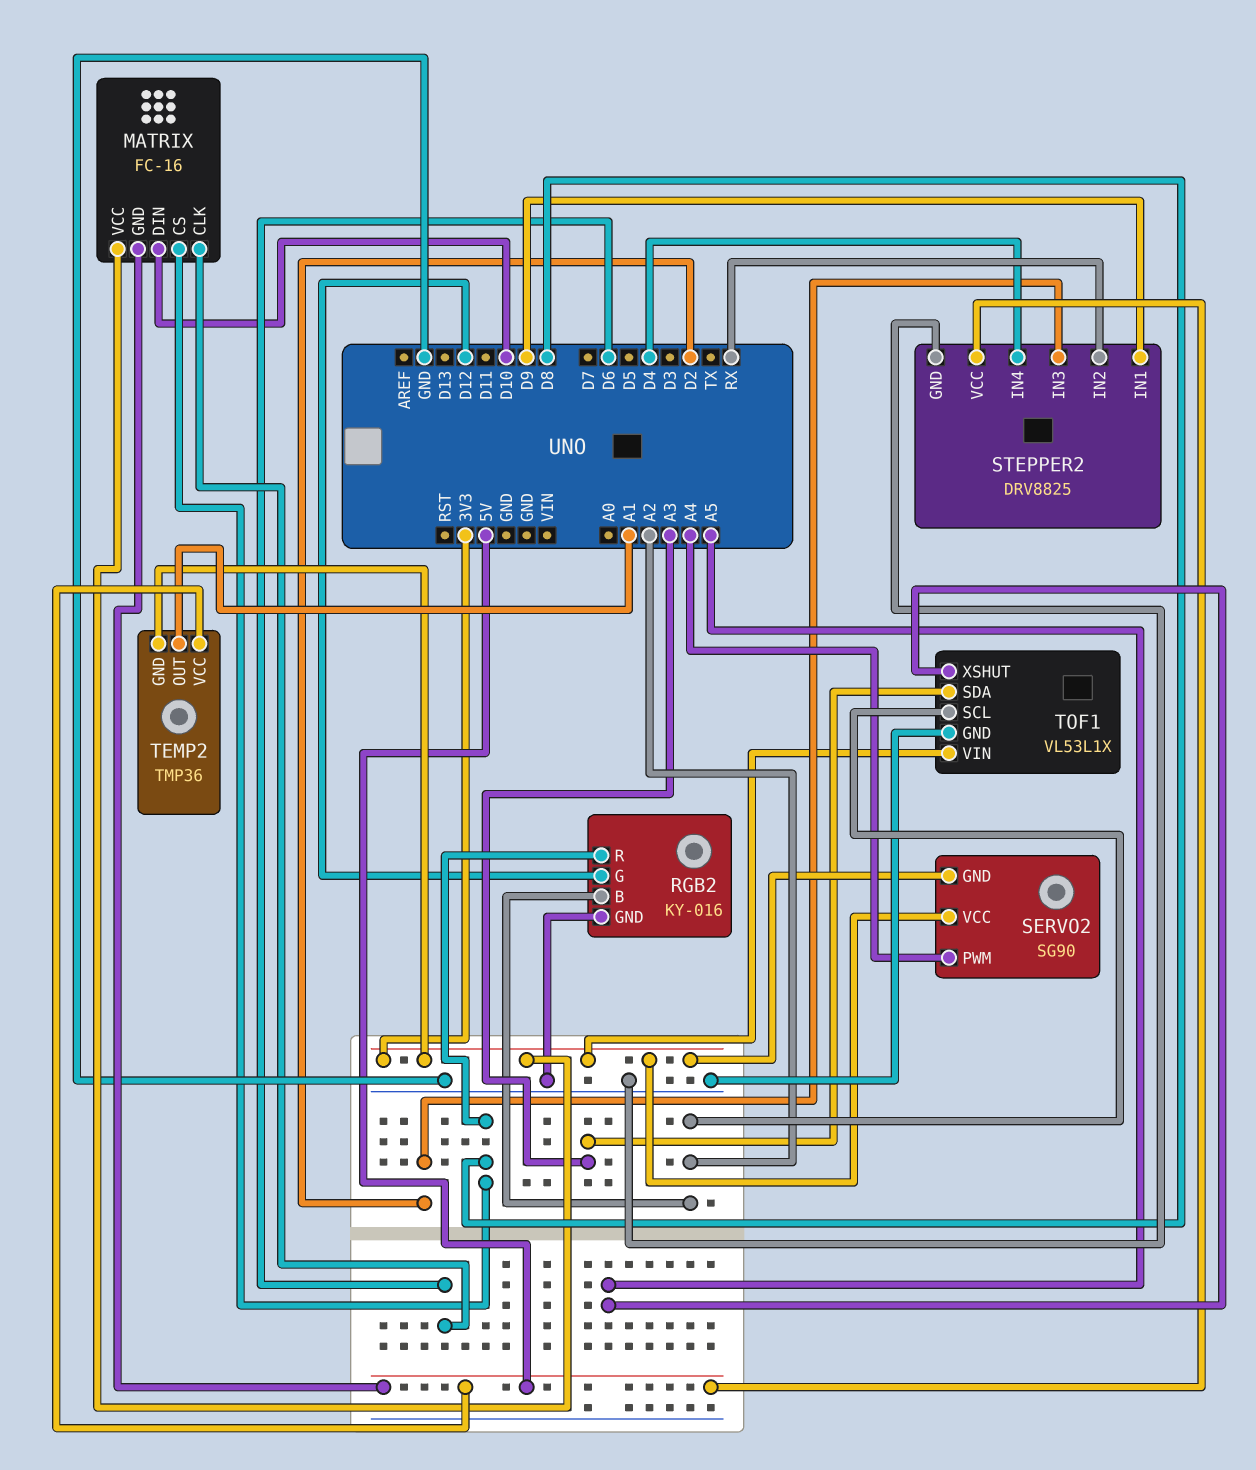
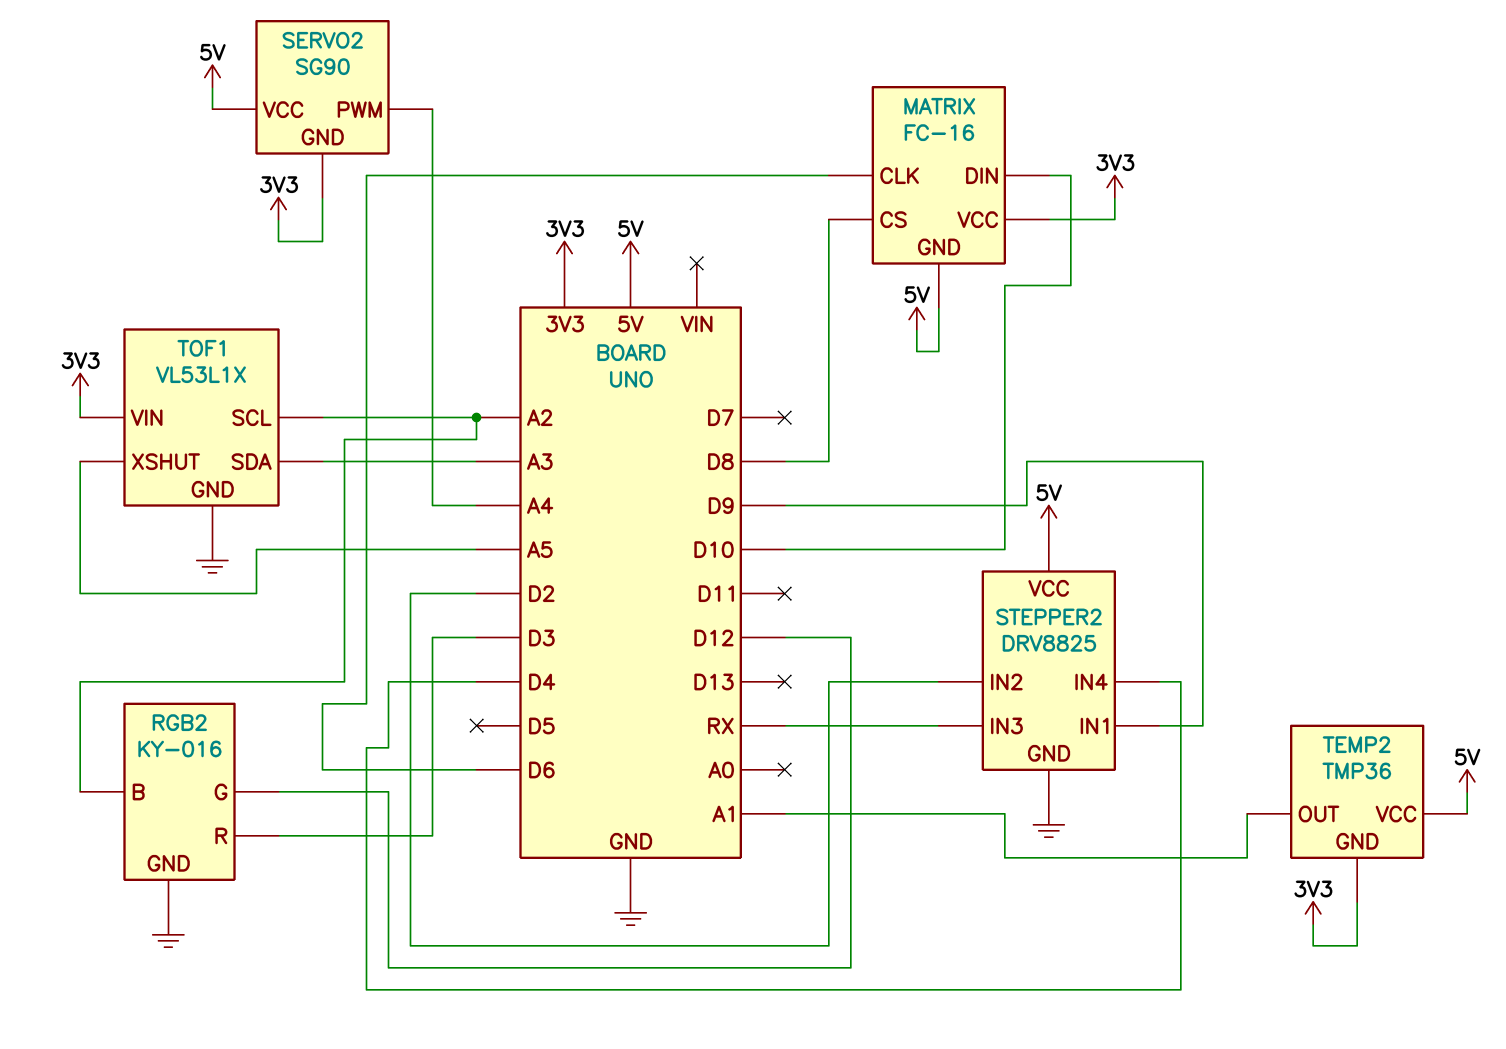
RGB2 pin R: D8 -> D3
SERVO2 pin VCC: 3V3 -> 5V
STEPPER2 pin IN2: RX -> D2
STEPPER2 pin IN3: D2 -> RX

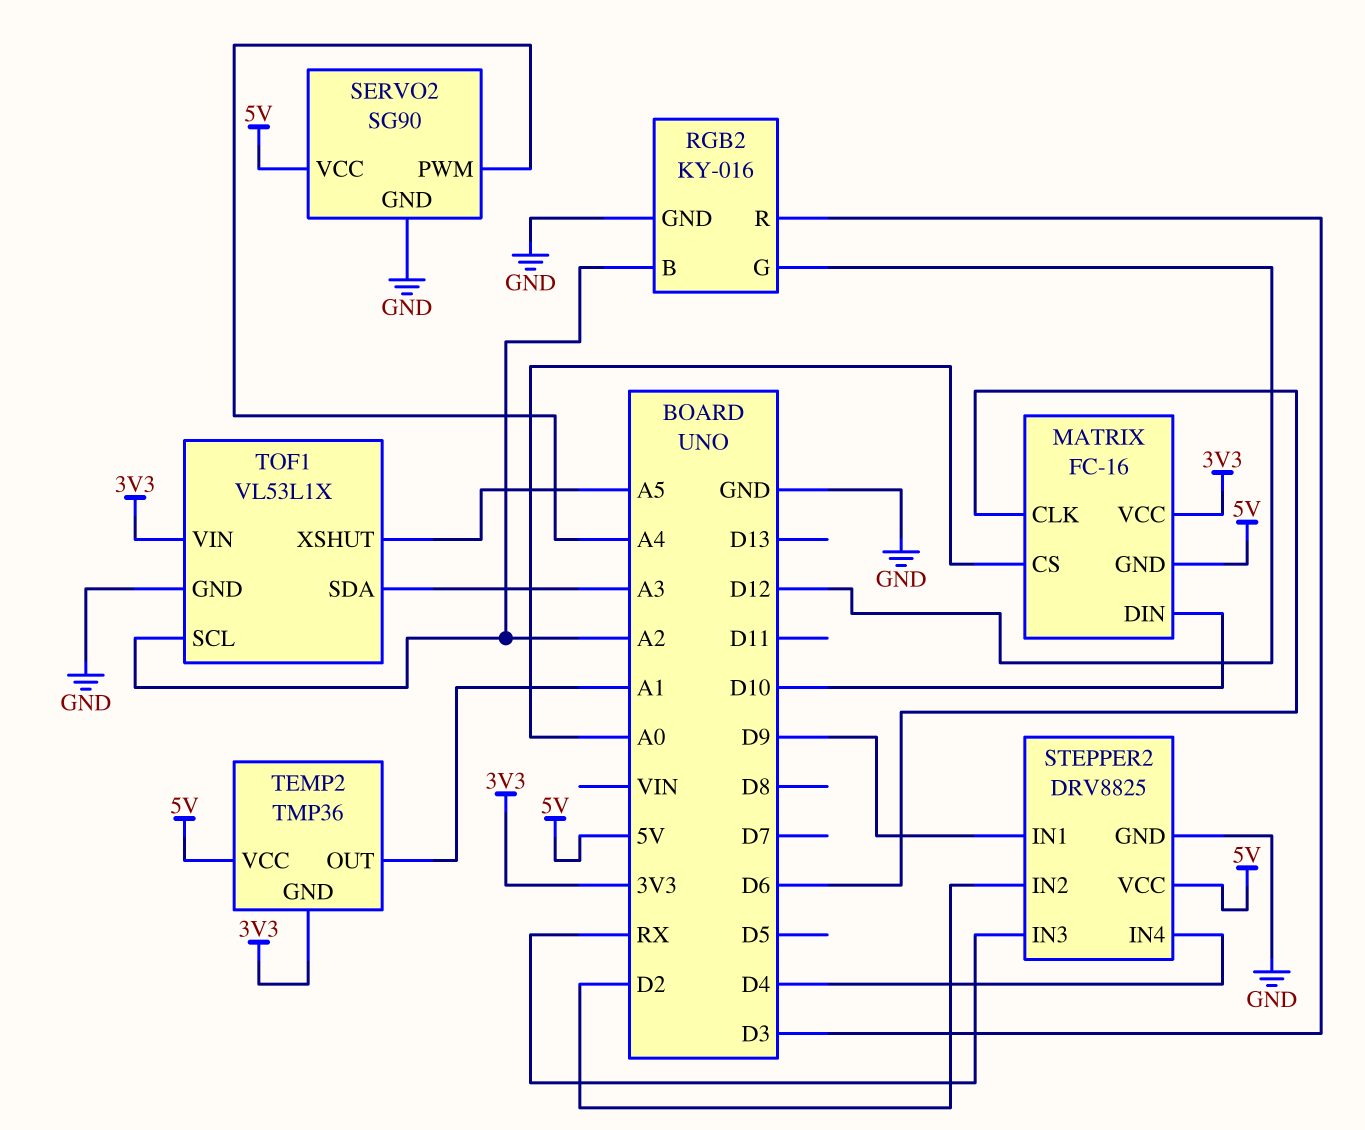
MATRIX pin CS: D8 -> A0
SERVO2 pin GND: 3V3 -> GND

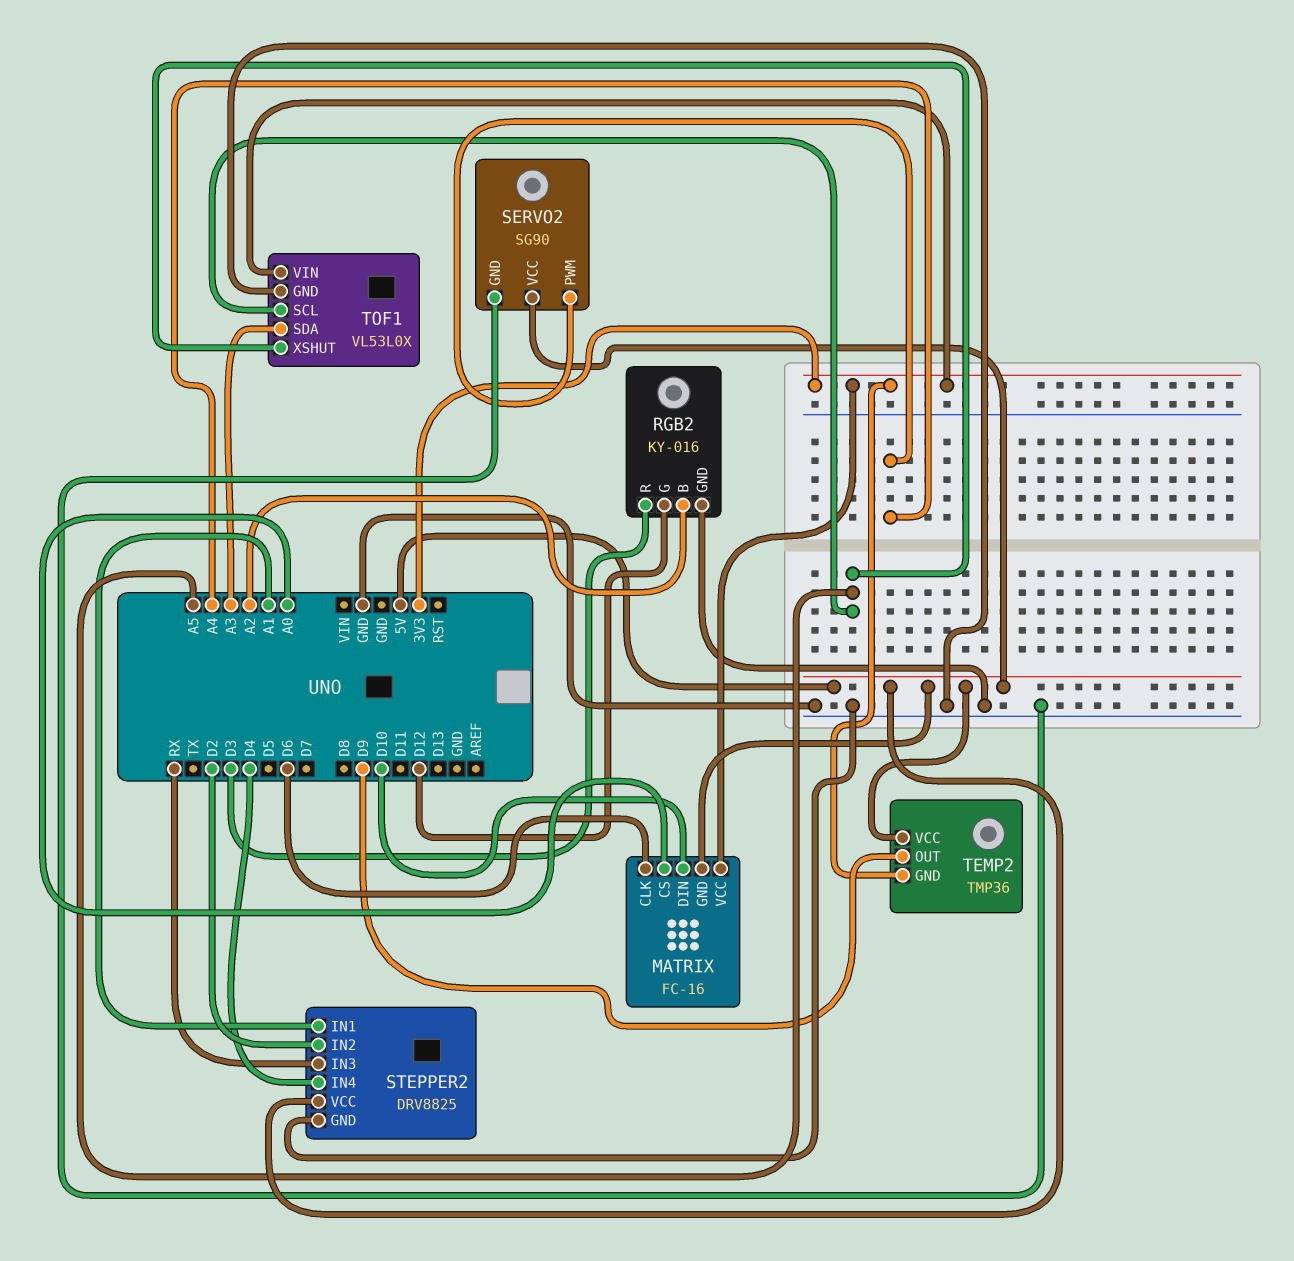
STEPPER2 pin IN1: D9 -> A1
TEMP2 pin OUT: A1 -> D9
TOF1: VL53L1X -> VL53L0X
TOF1 pin SCL: A2 -> A5

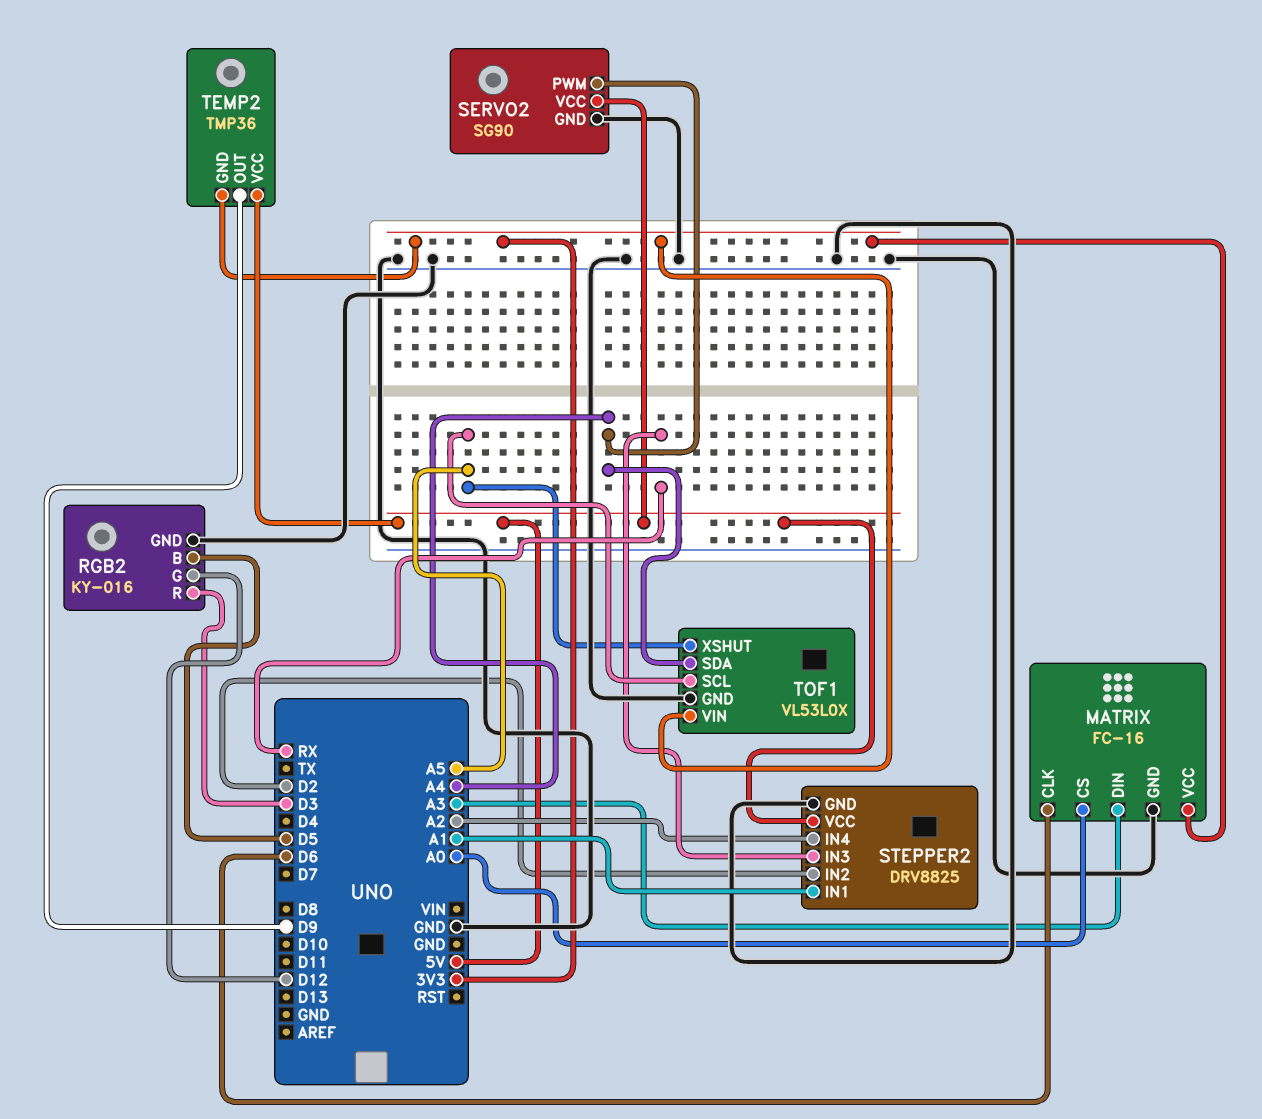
MATRIX pin DIN: D10 -> A3
MATRIX pin GND: 5V -> GND
RGB2 pin B: A2 -> D5
STEPPER2 pin IN4: D4 -> A2
TOF1 pin SDA: A3 -> A4

